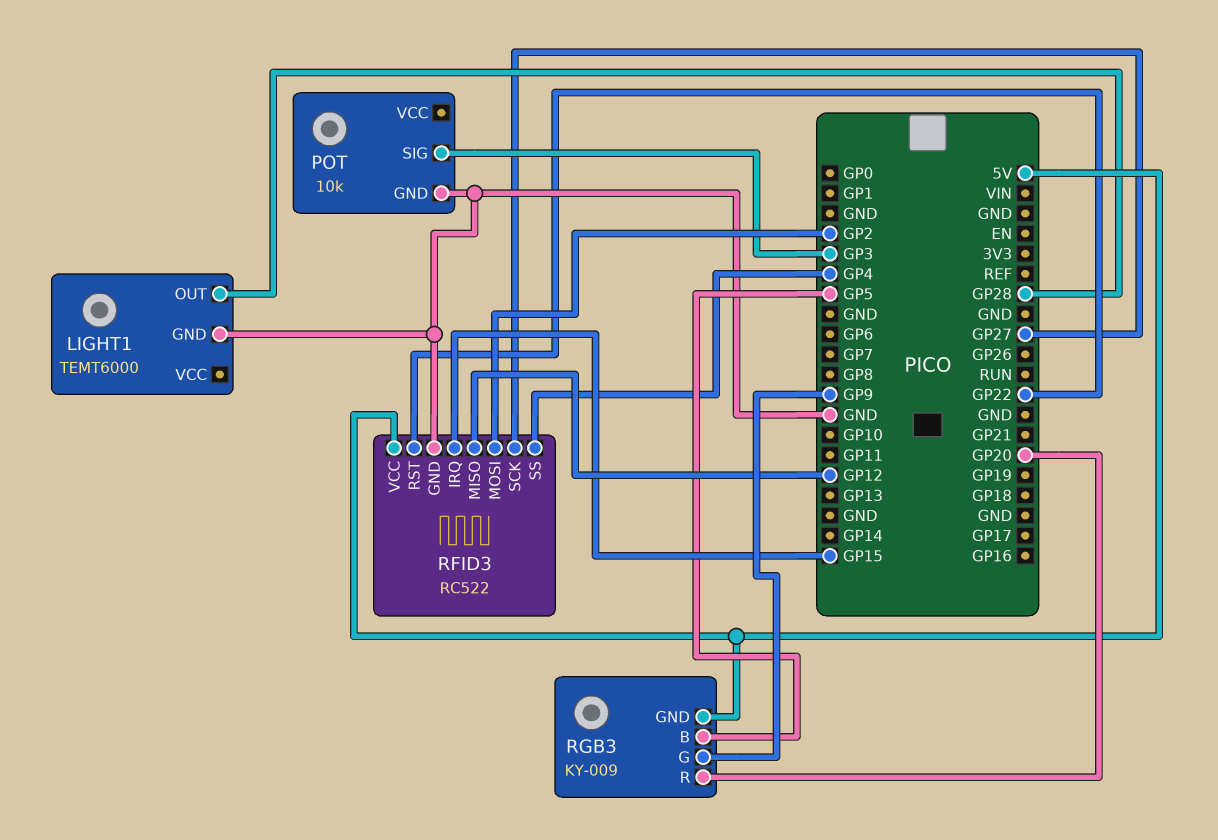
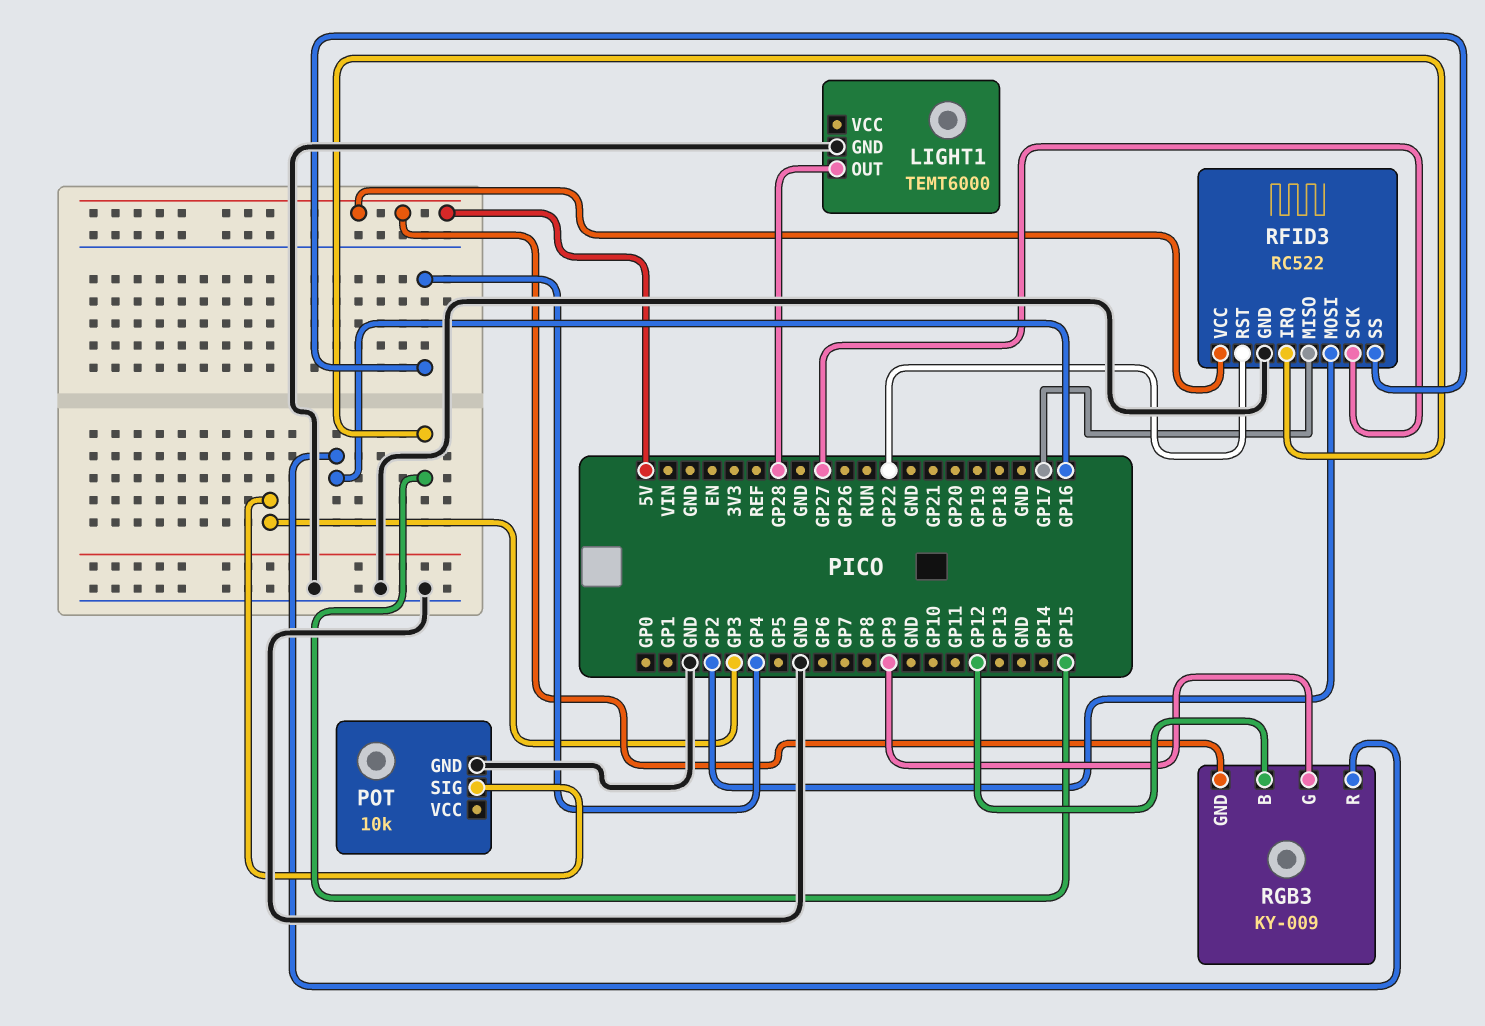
RFID3 pin MISO: GP12 -> GP17
RGB3 pin B: GP5 -> GP12
RGB3 pin R: GP20 -> GP16

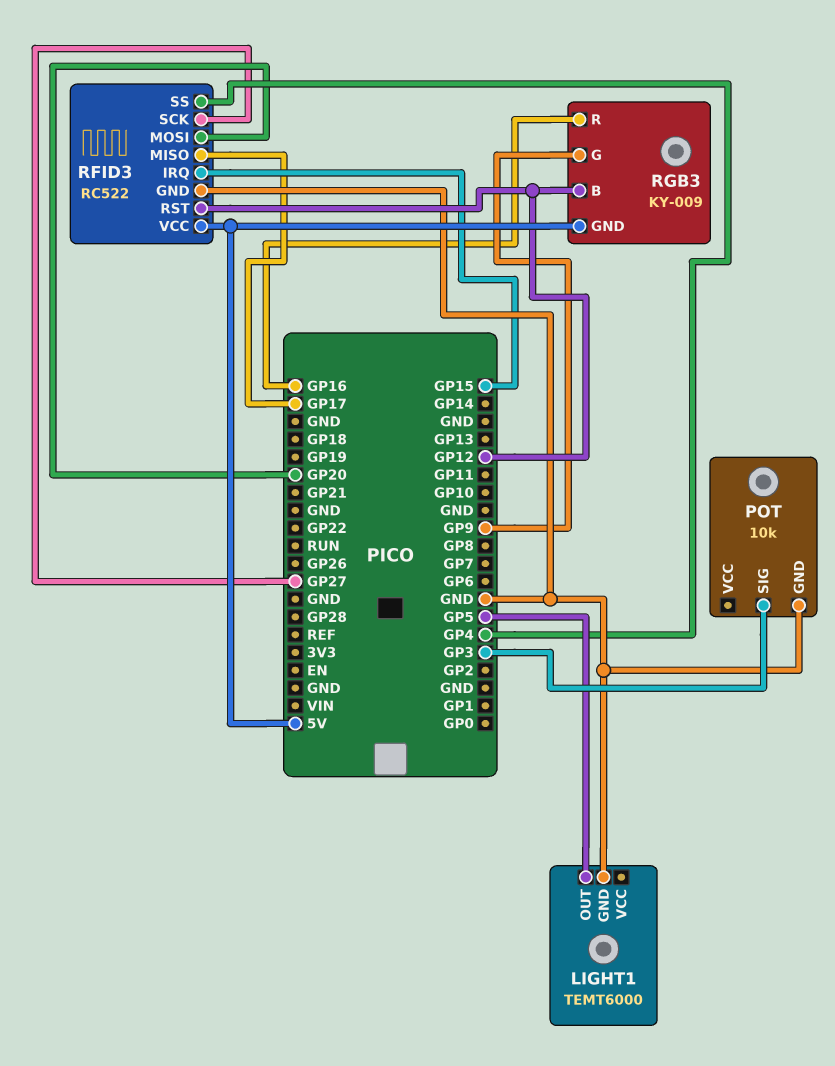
LIGHT1 pin OUT: GP28 -> GP5
RFID3 pin MOSI: GP2 -> GP20
RFID3 pin RST: GP22 -> GP12

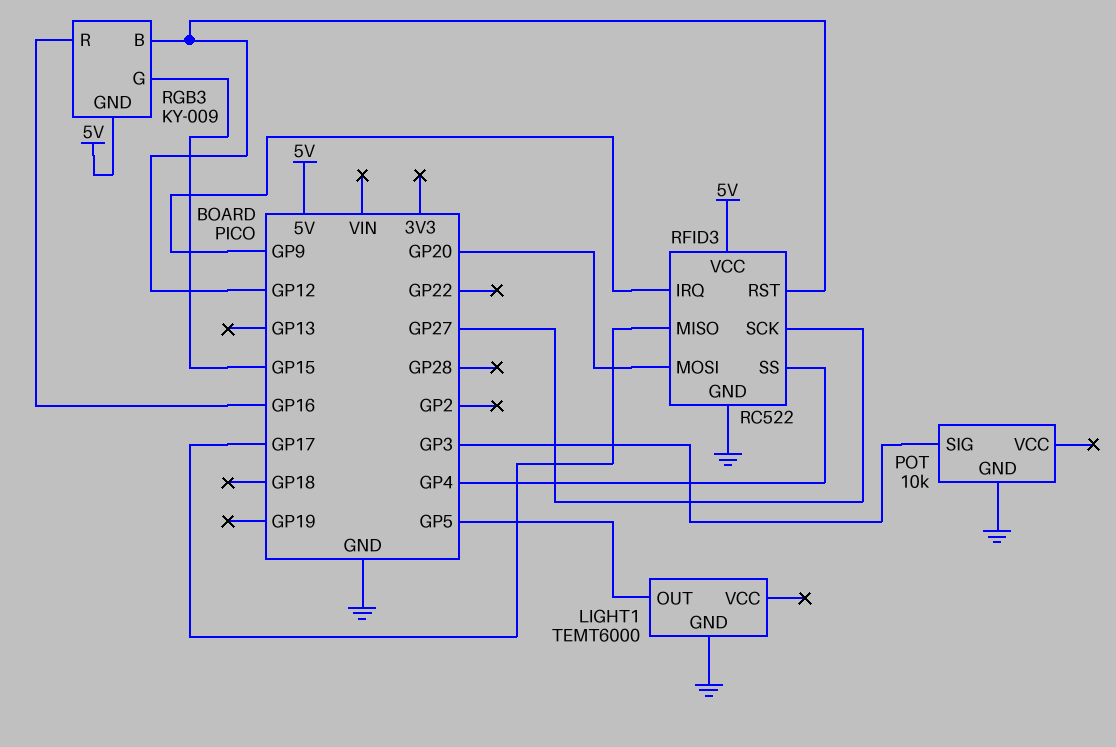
RFID3 pin IRQ: GP15 -> GP9
RGB3 pin G: GP9 -> GP15

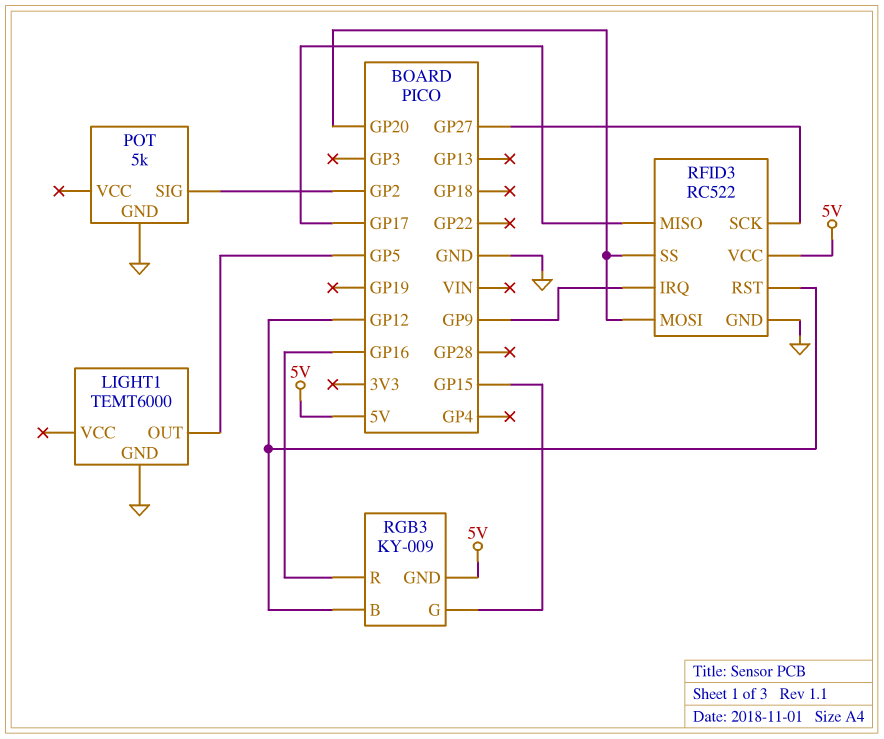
POT: 10k -> 5k
POT pin SIG: GP3 -> GP2
RFID3 pin SS: GP4 -> GP20

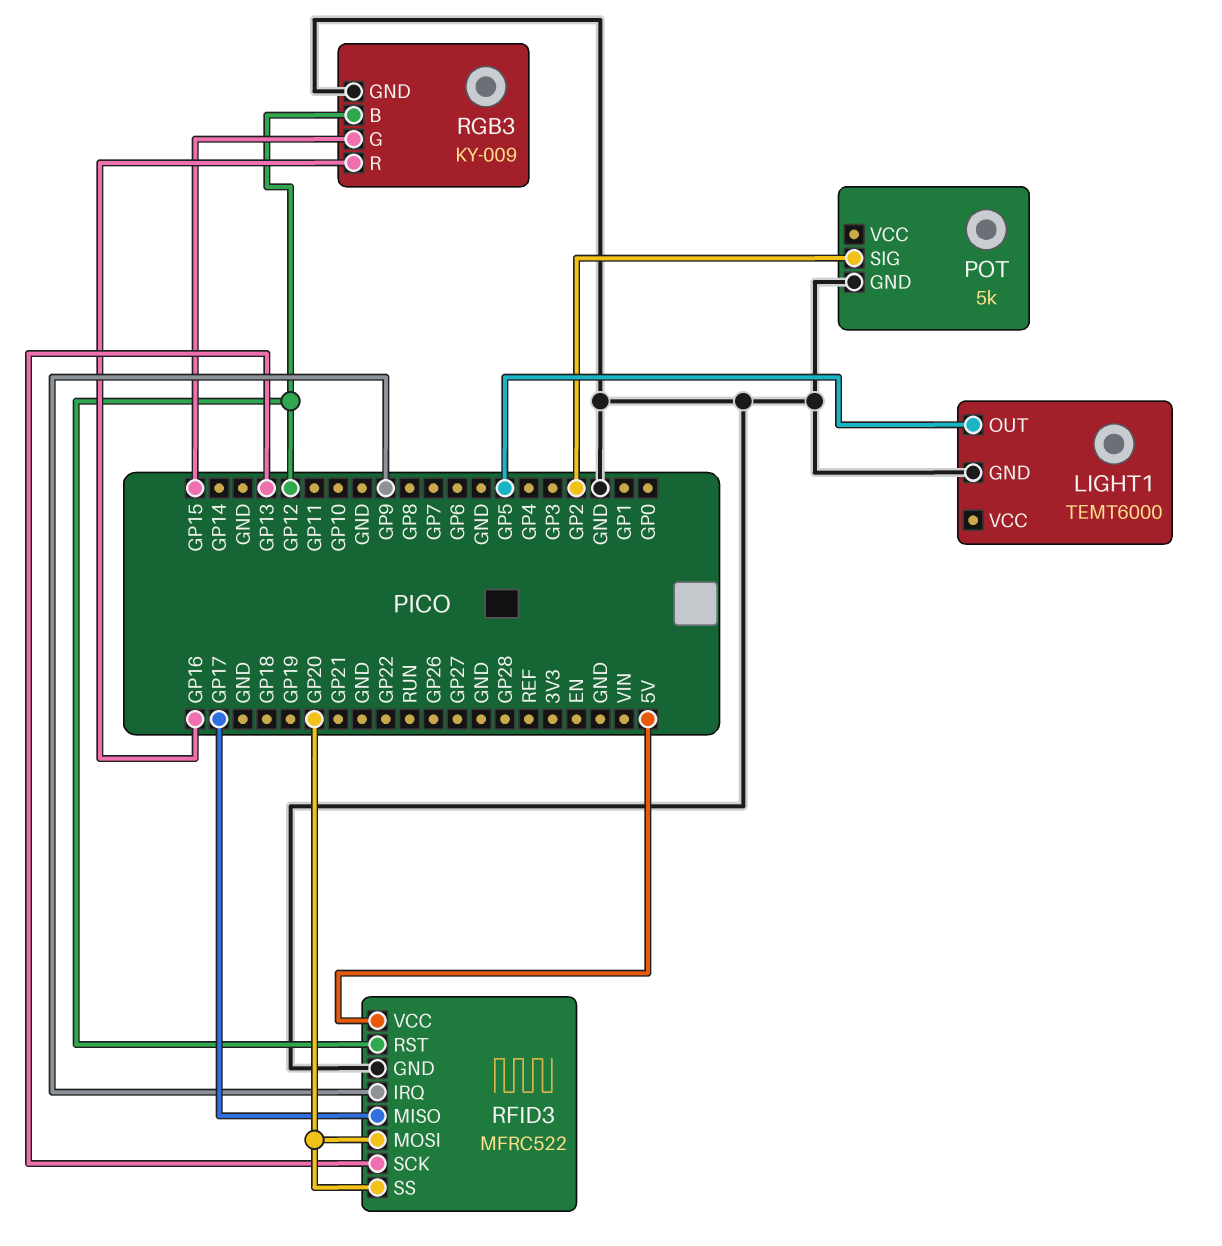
RFID3: RC522 -> MFRC522
RFID3 pin SCK: GP27 -> GP13
RGB3 pin GND: 5V -> GND

